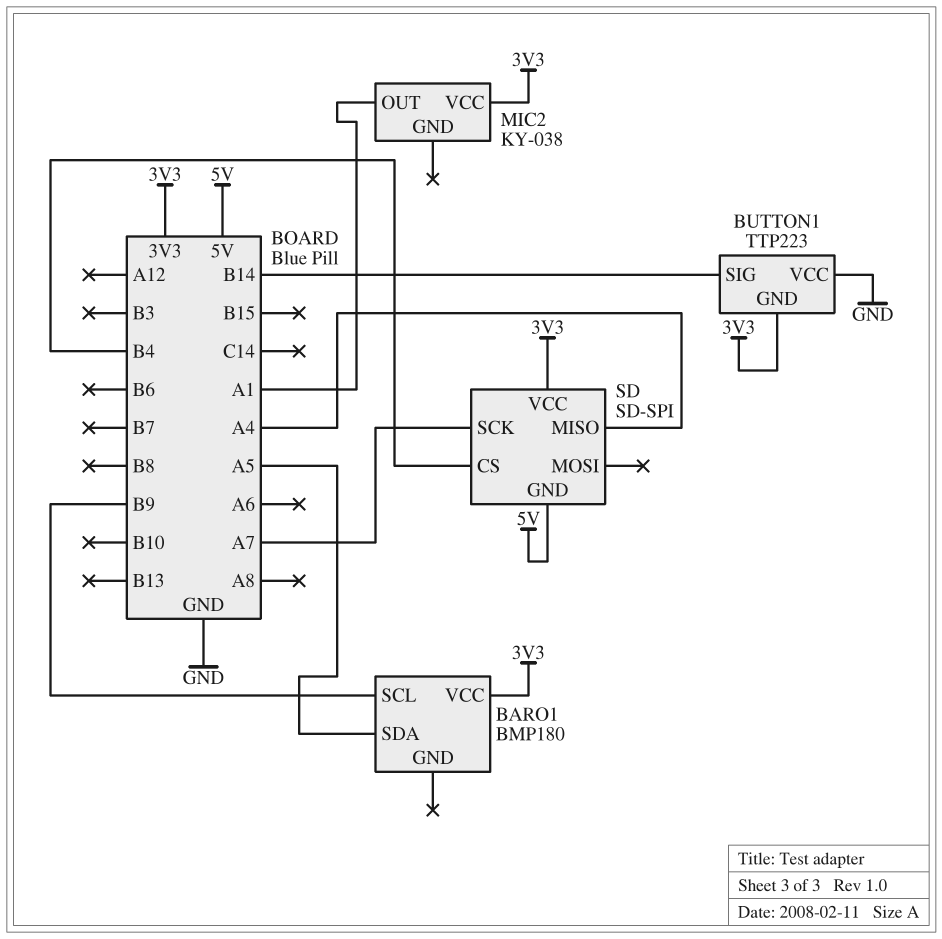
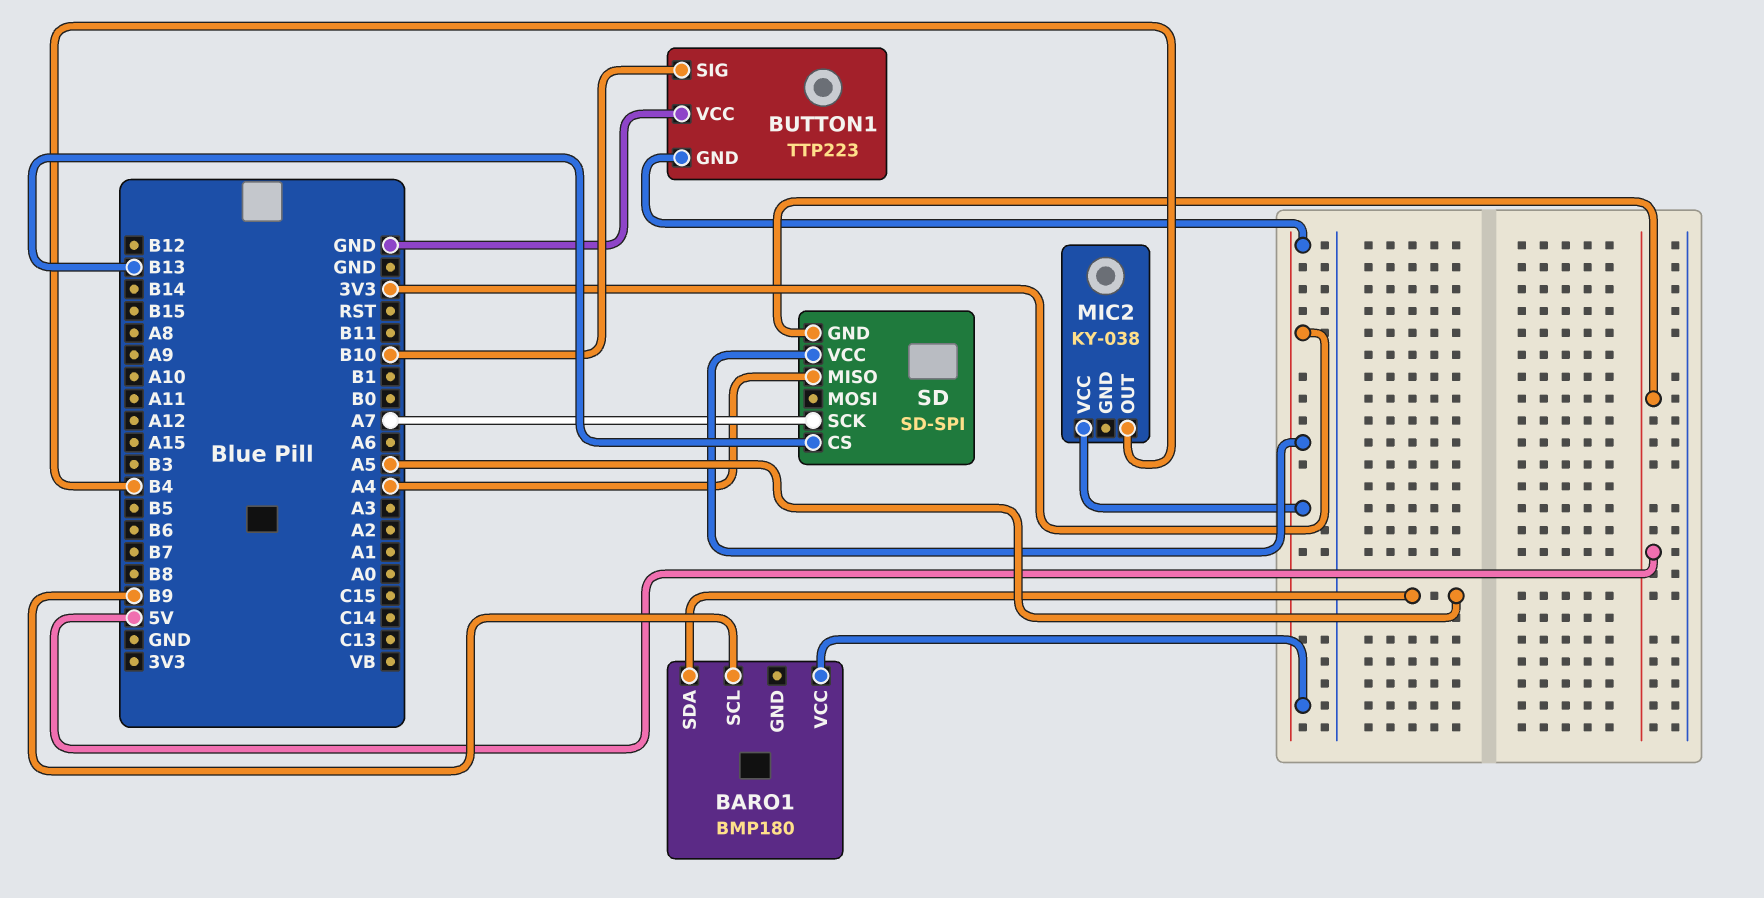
BUTTON1 pin SIG: B14 -> B10
MIC2 pin OUT: A1 -> B4
SD pin CS: B4 -> B13

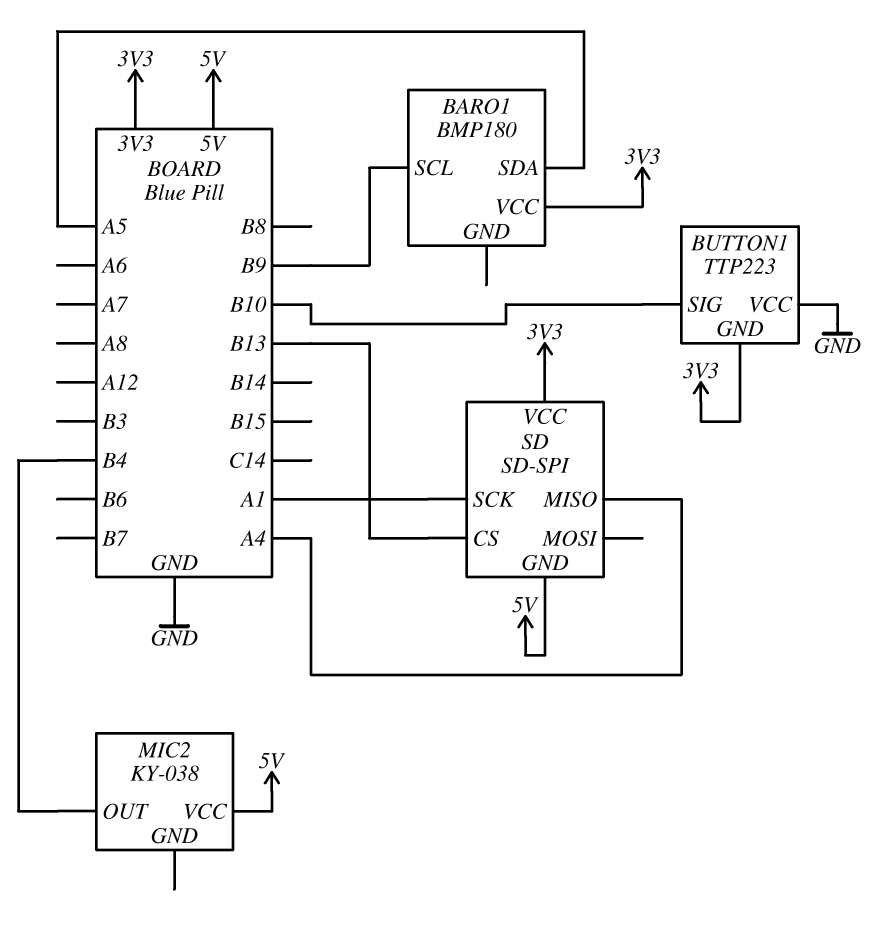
MIC2 pin VCC: 3V3 -> 5V
SD pin SCK: A7 -> A1

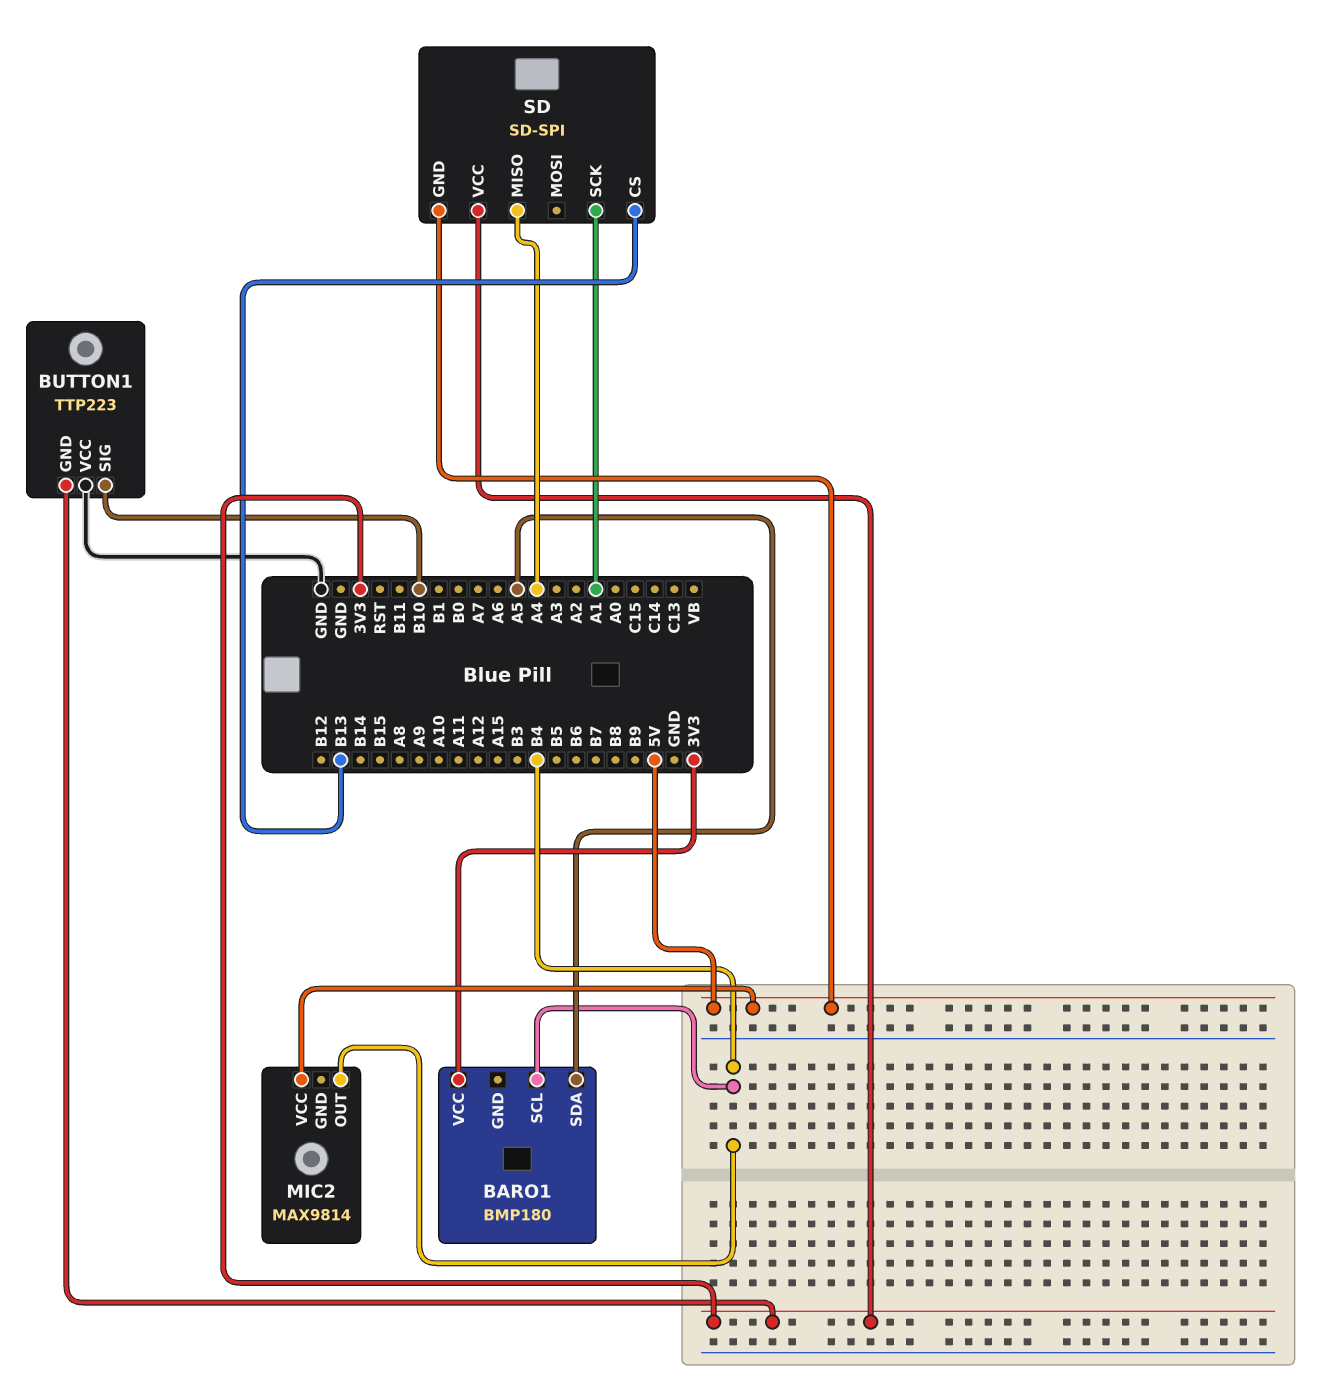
BARO1 pin SCL: B9 -> B4
MIC2: KY-038 -> MAX9814

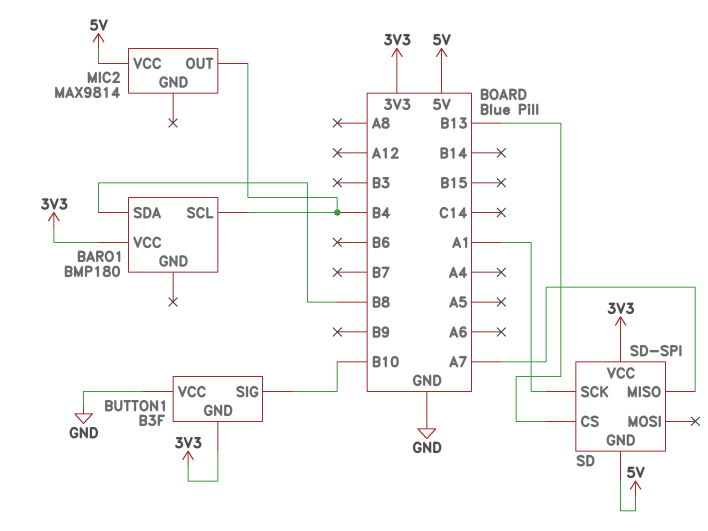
BARO1 pin SDA: A5 -> B8
BUTTON1: TTP223 -> B3F
SD pin MISO: A4 -> A7

